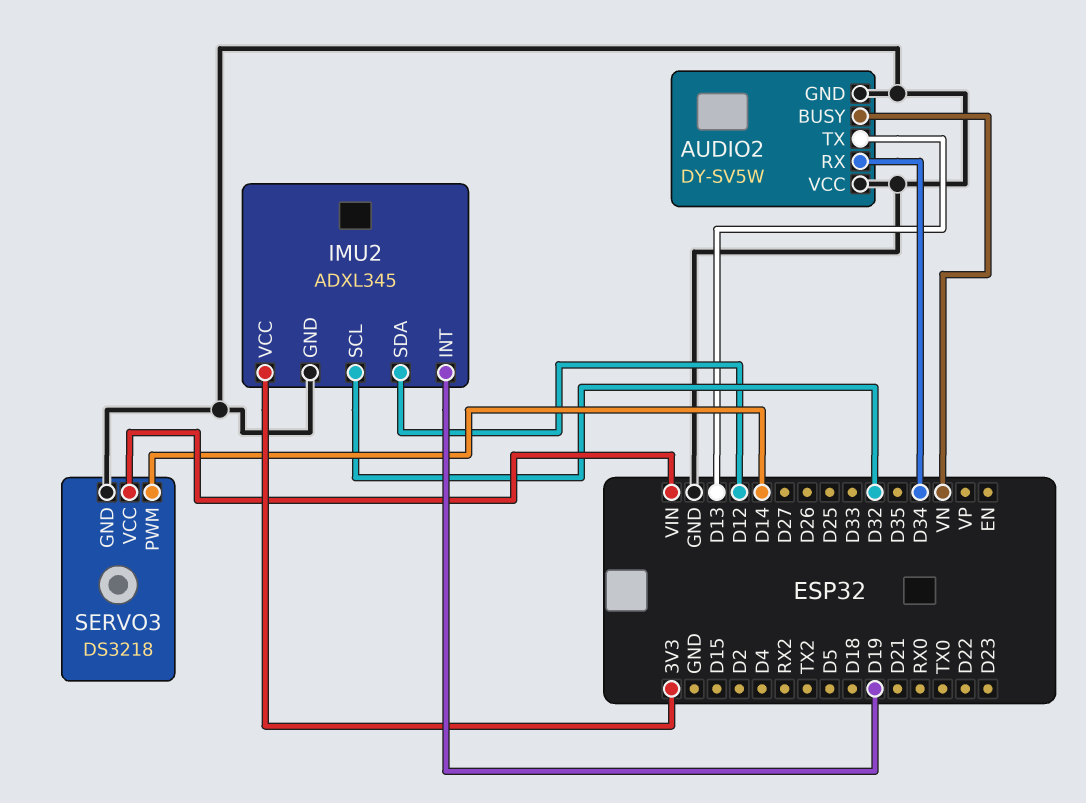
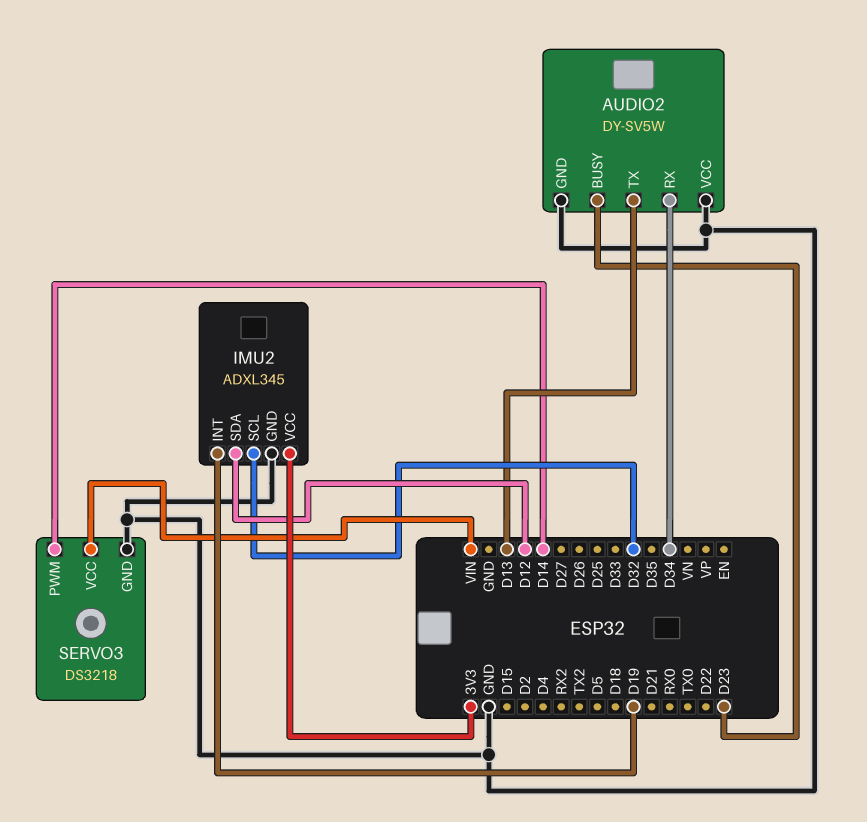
AUDIO2 pin BUSY: VN -> D23

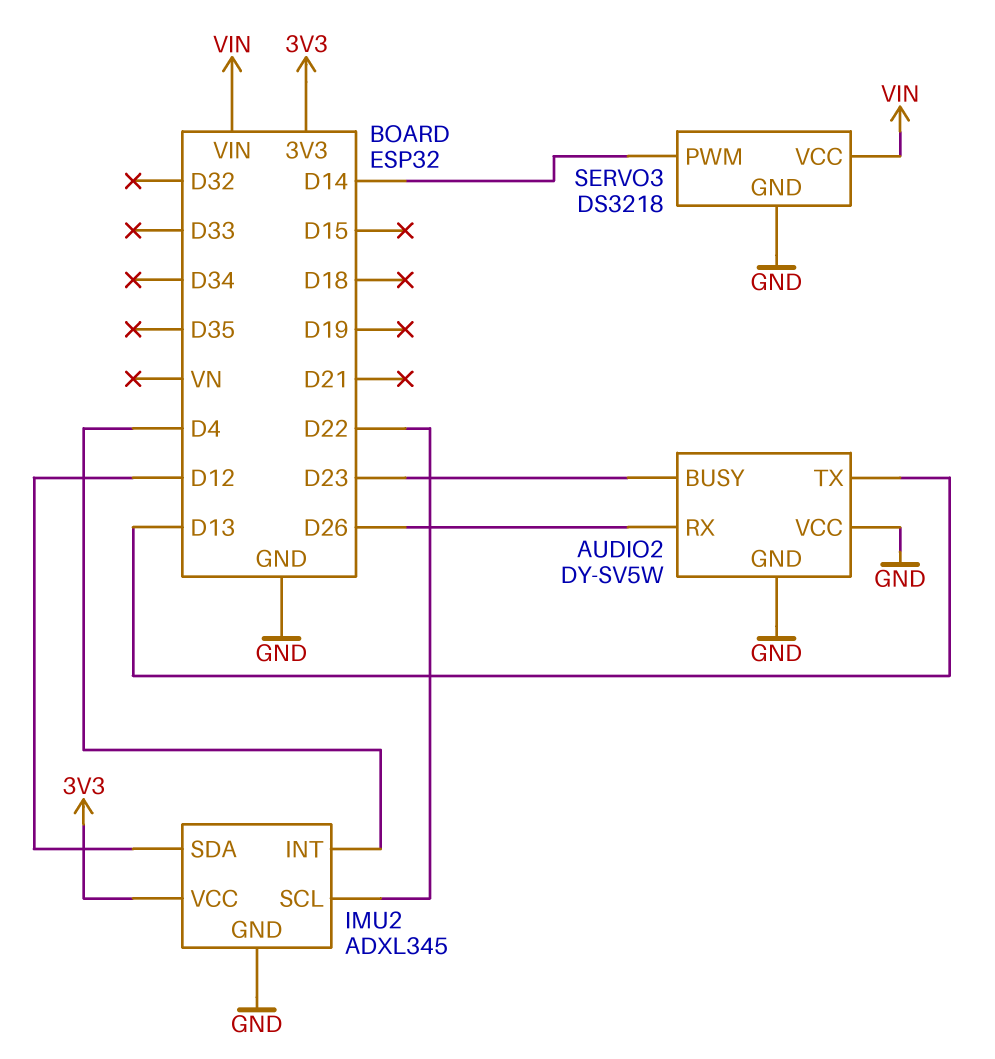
AUDIO2 pin RX: D34 -> D26
IMU2 pin INT: D19 -> D4
IMU2 pin SCL: D32 -> D22

